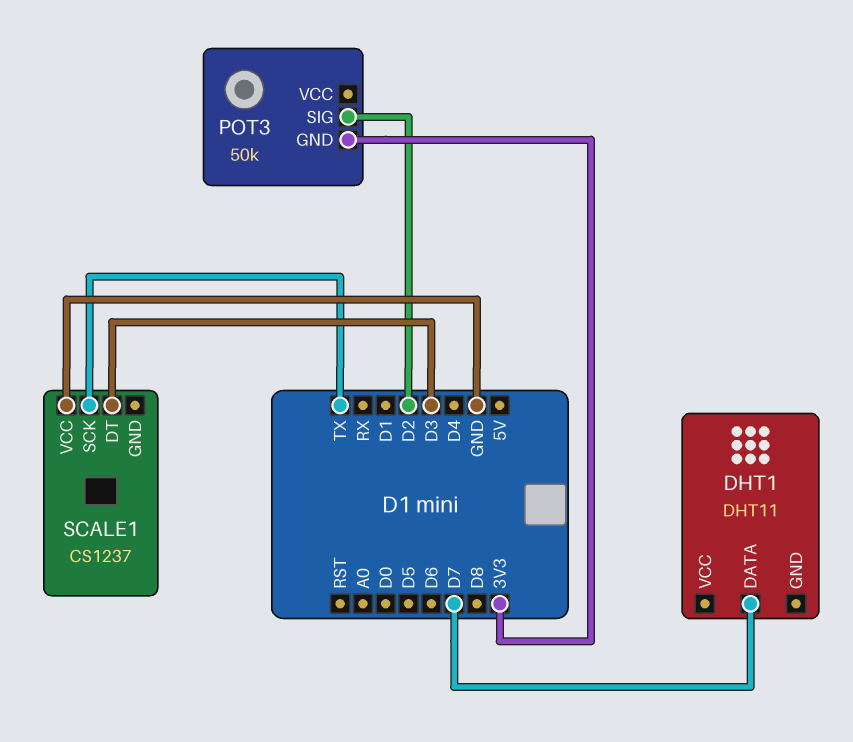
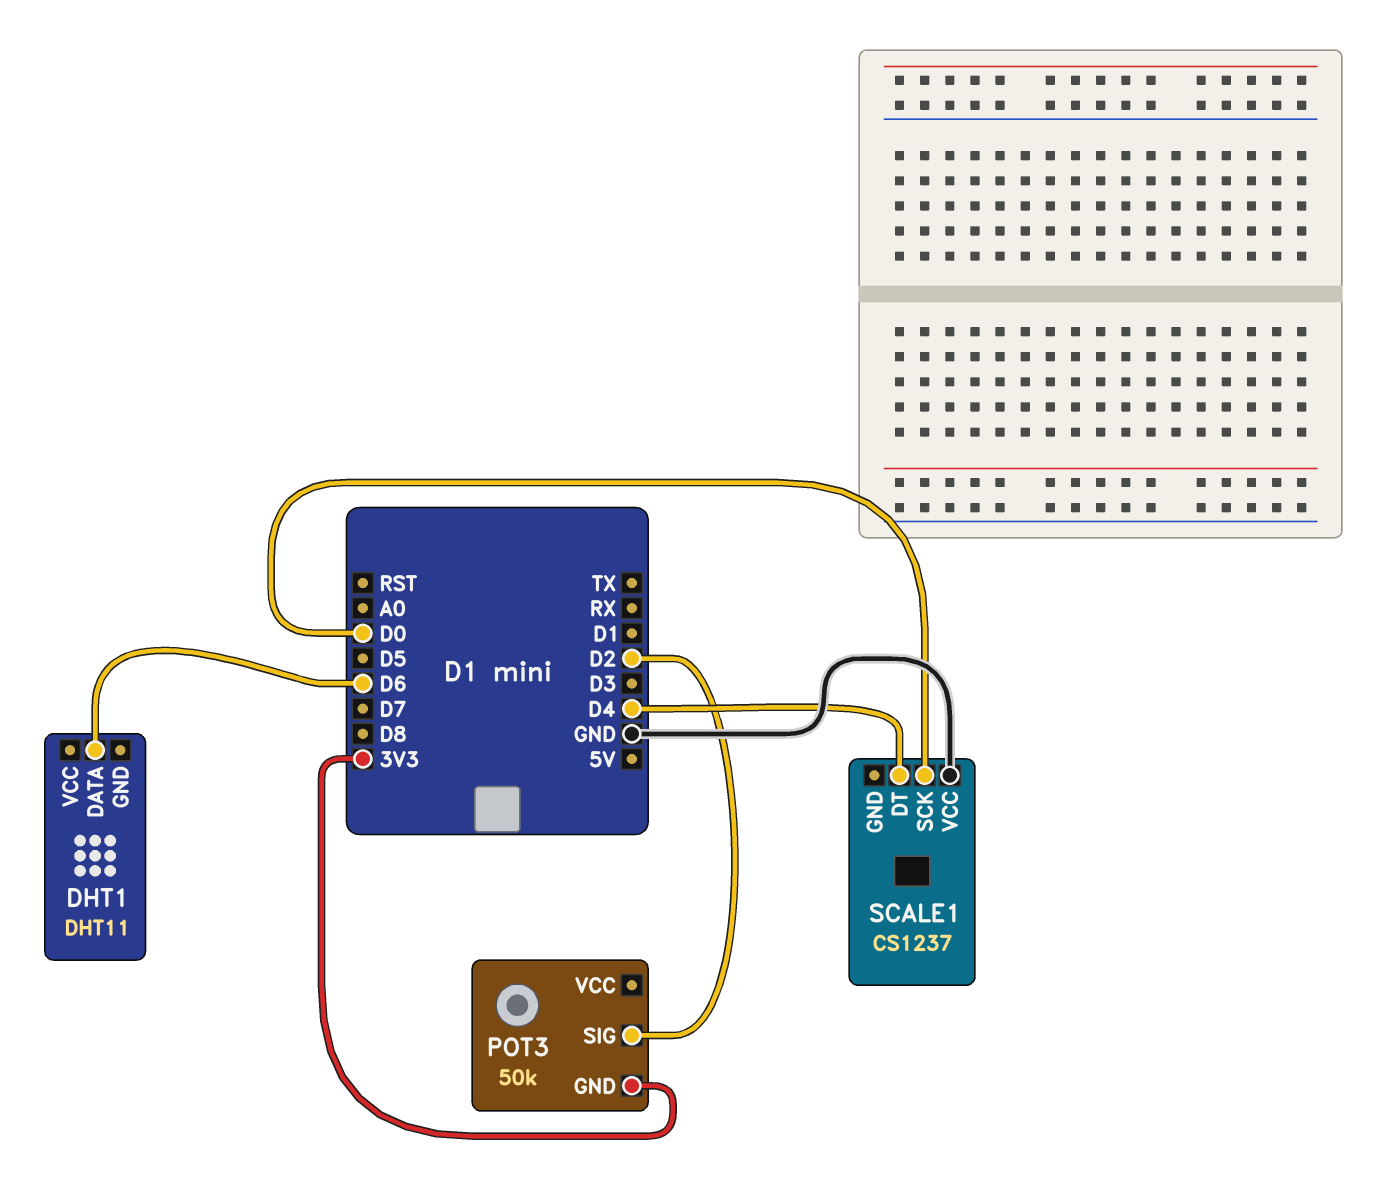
DHT1 pin DATA: D7 -> D6
SCALE1 pin DT: D3 -> D4
SCALE1 pin SCK: TX -> D0

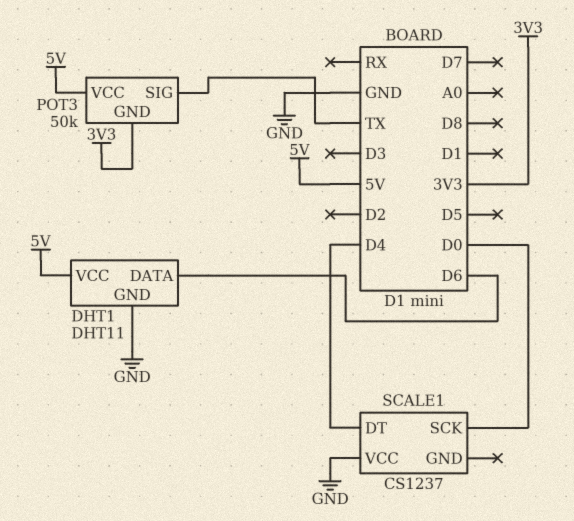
DHT1 pin GND: none -> GND
DHT1 pin VCC: none -> 5V
POT3 pin SIG: D2 -> TX
POT3 pin VCC: none -> 5V

